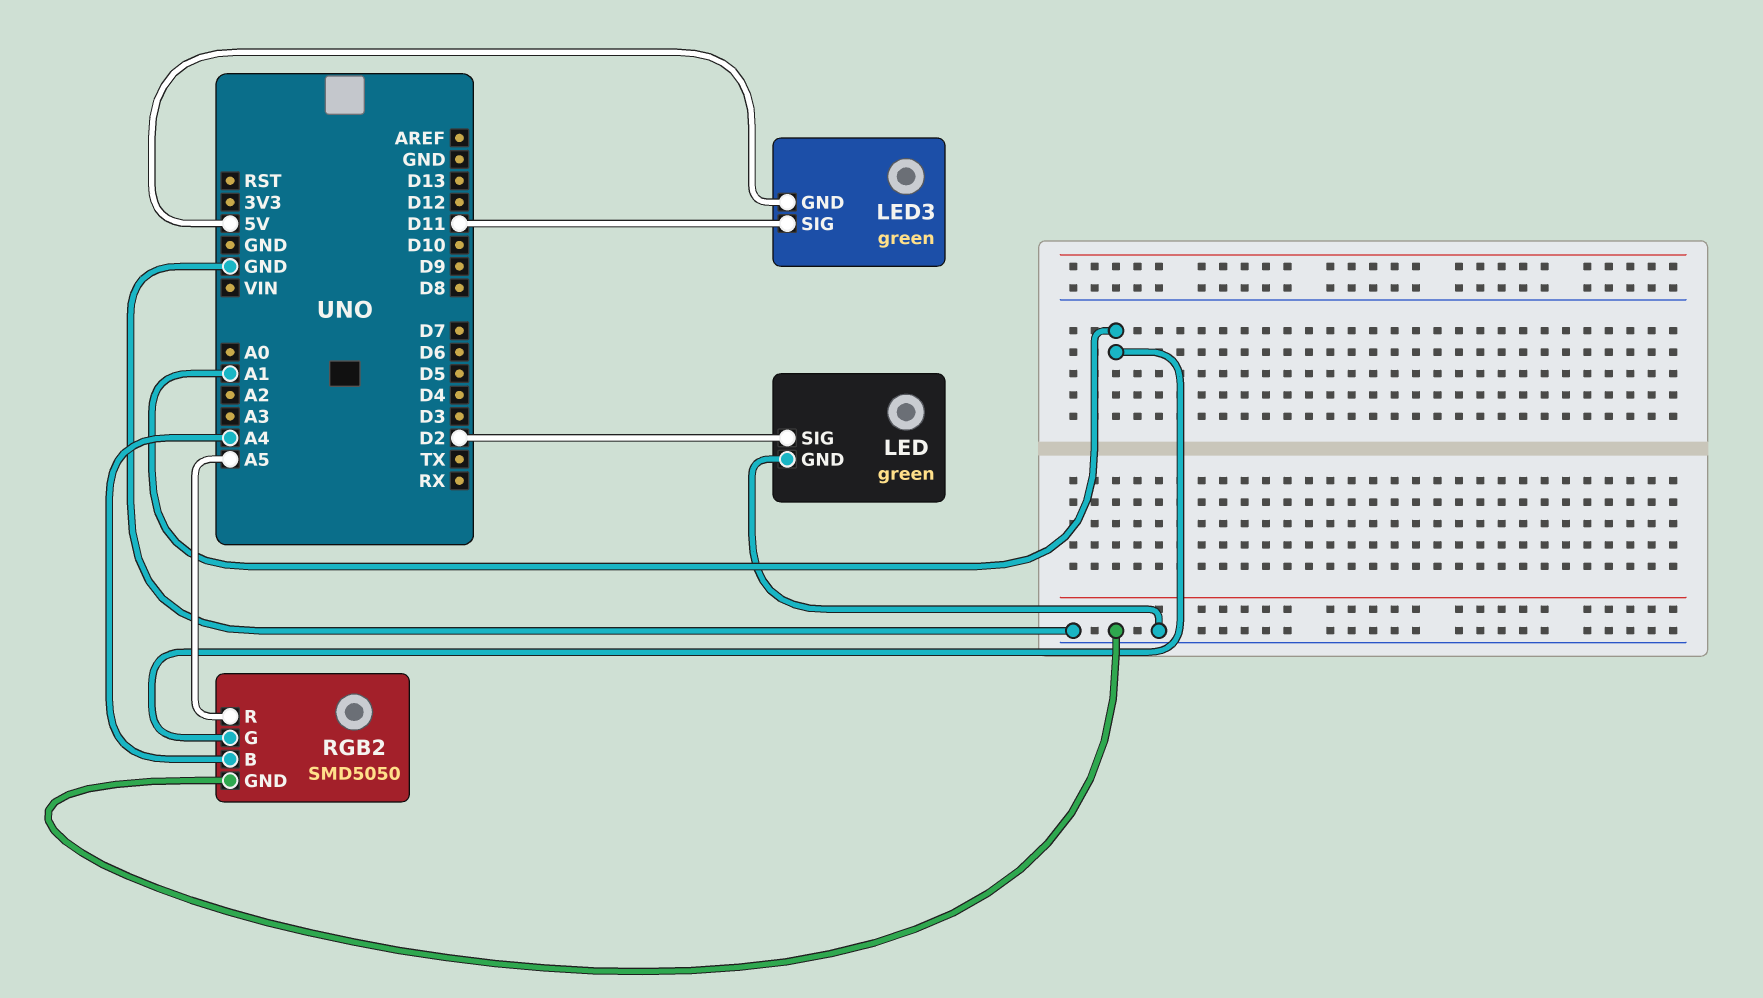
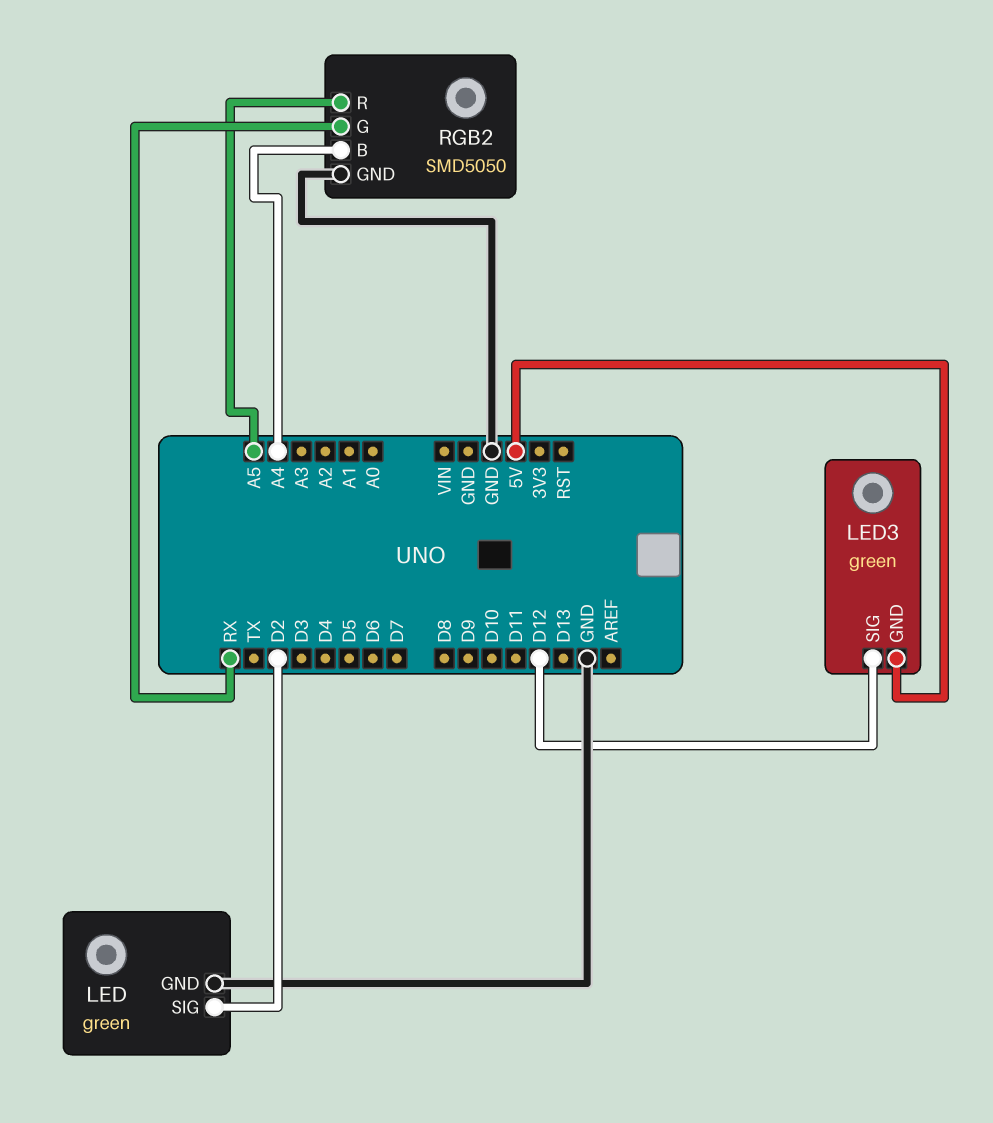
LED3 pin SIG: D11 -> D12
RGB2 pin G: A1 -> RX

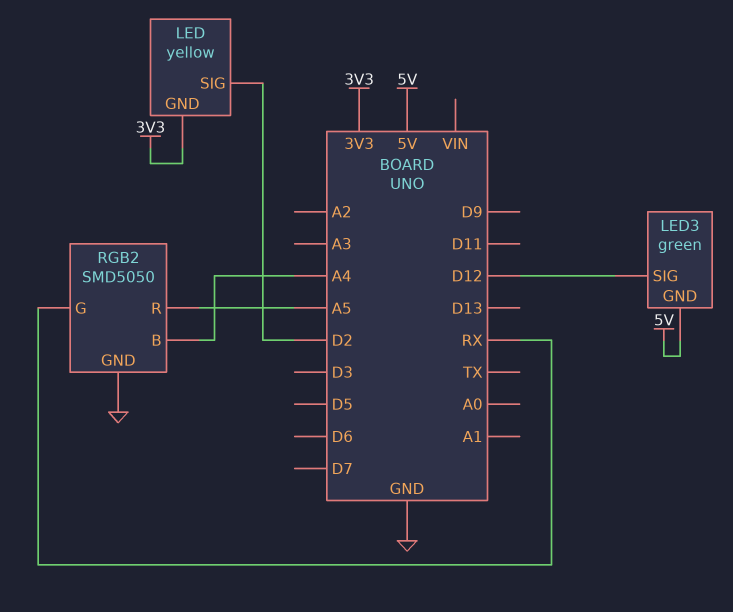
LED: green -> yellow
LED pin GND: GND -> 3V3

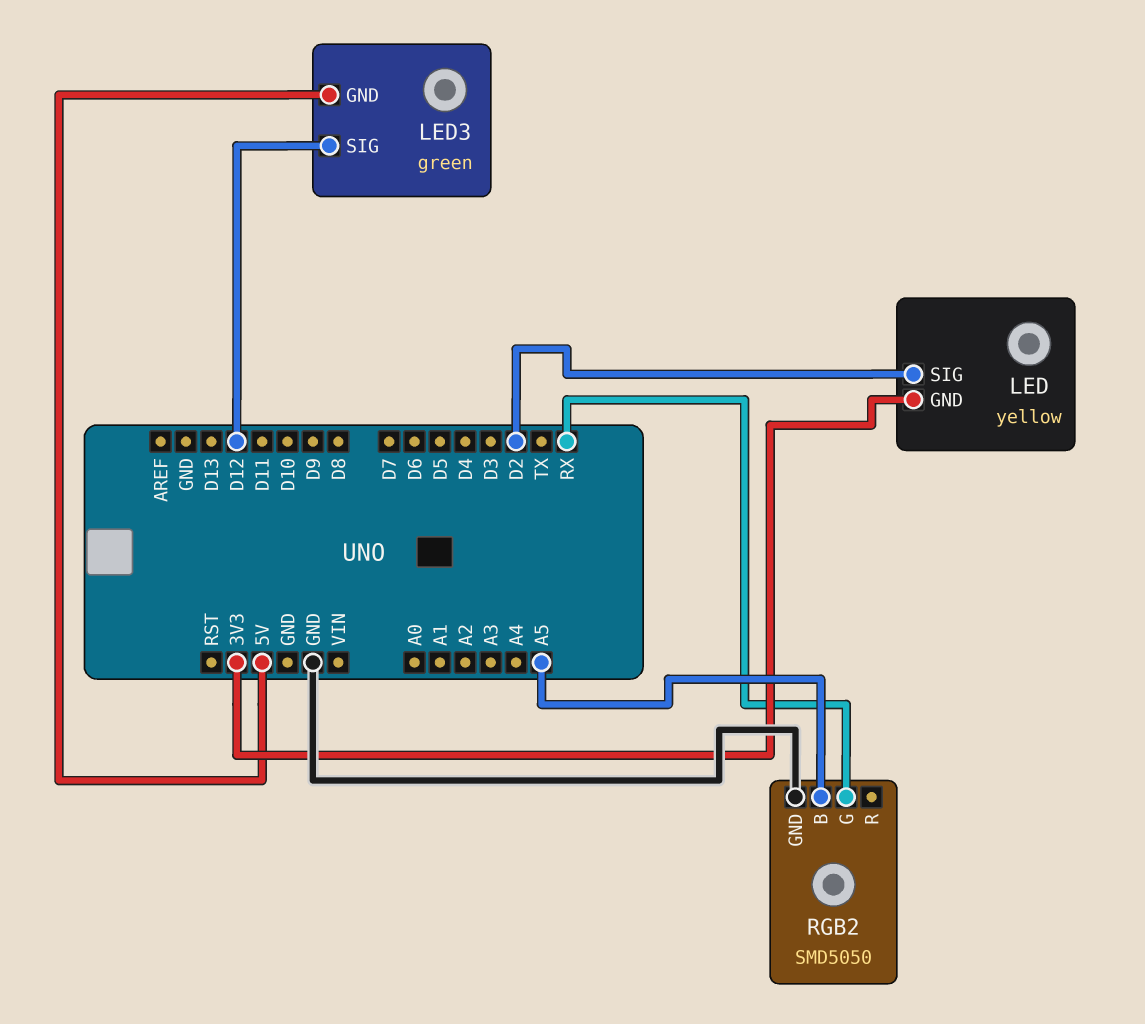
RGB2 pin B: A4 -> A5
RGB2 pin R: A5 -> none

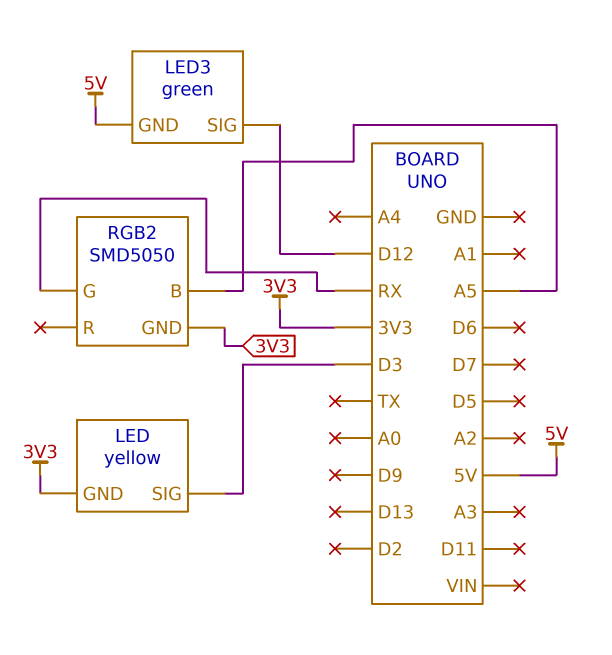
LED pin SIG: D2 -> D3
RGB2 pin GND: GND -> 3V3

